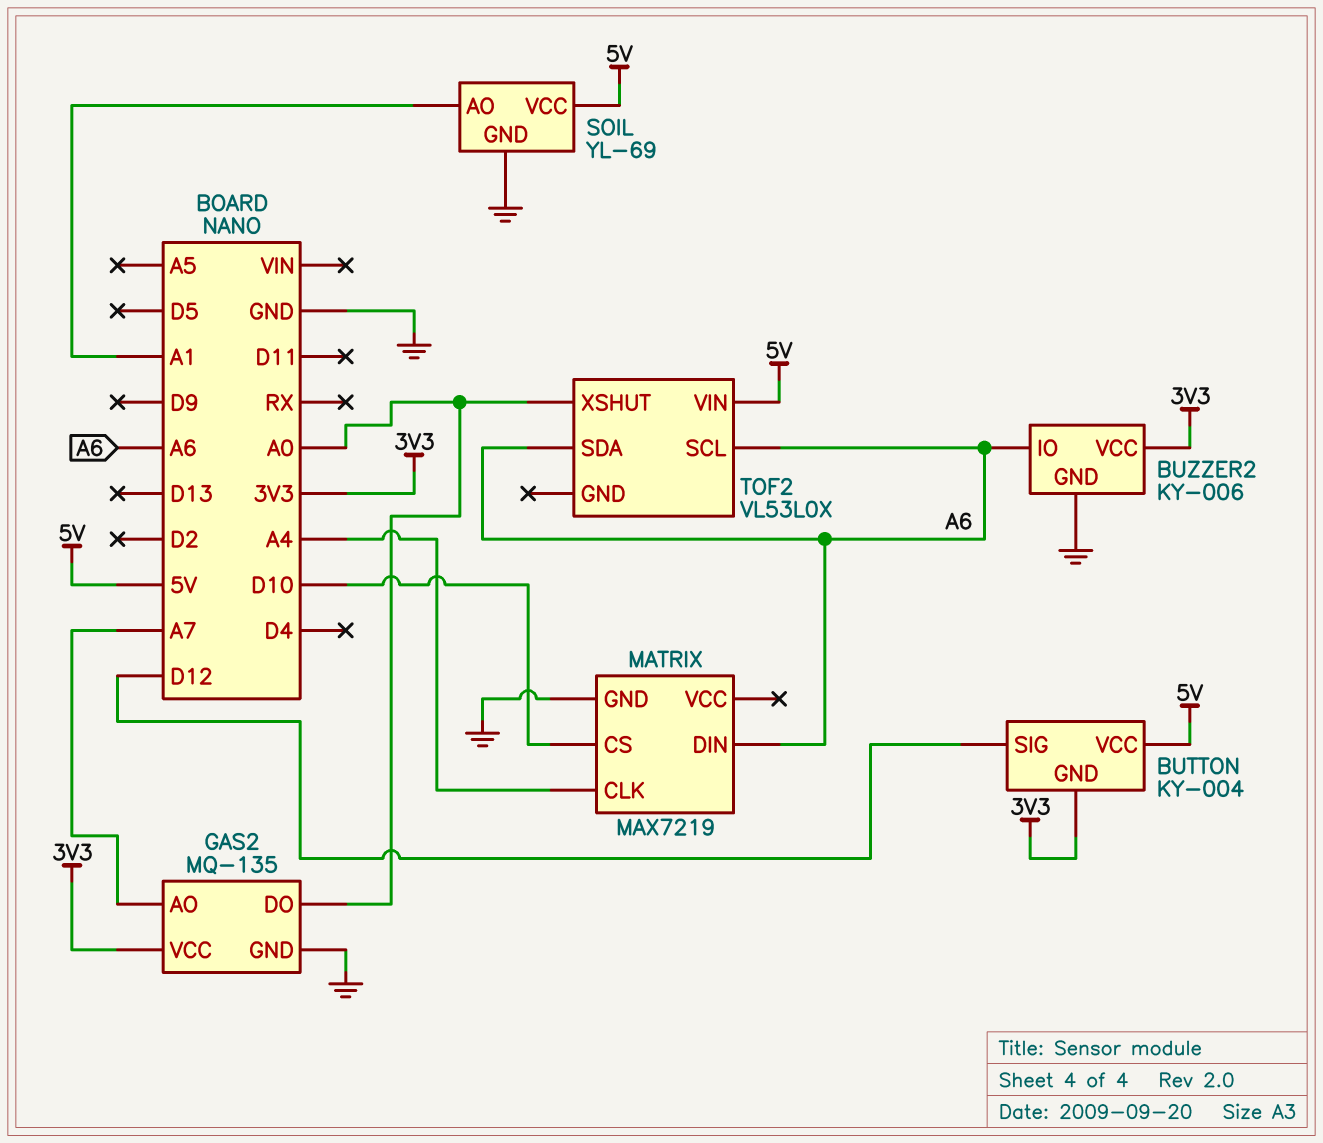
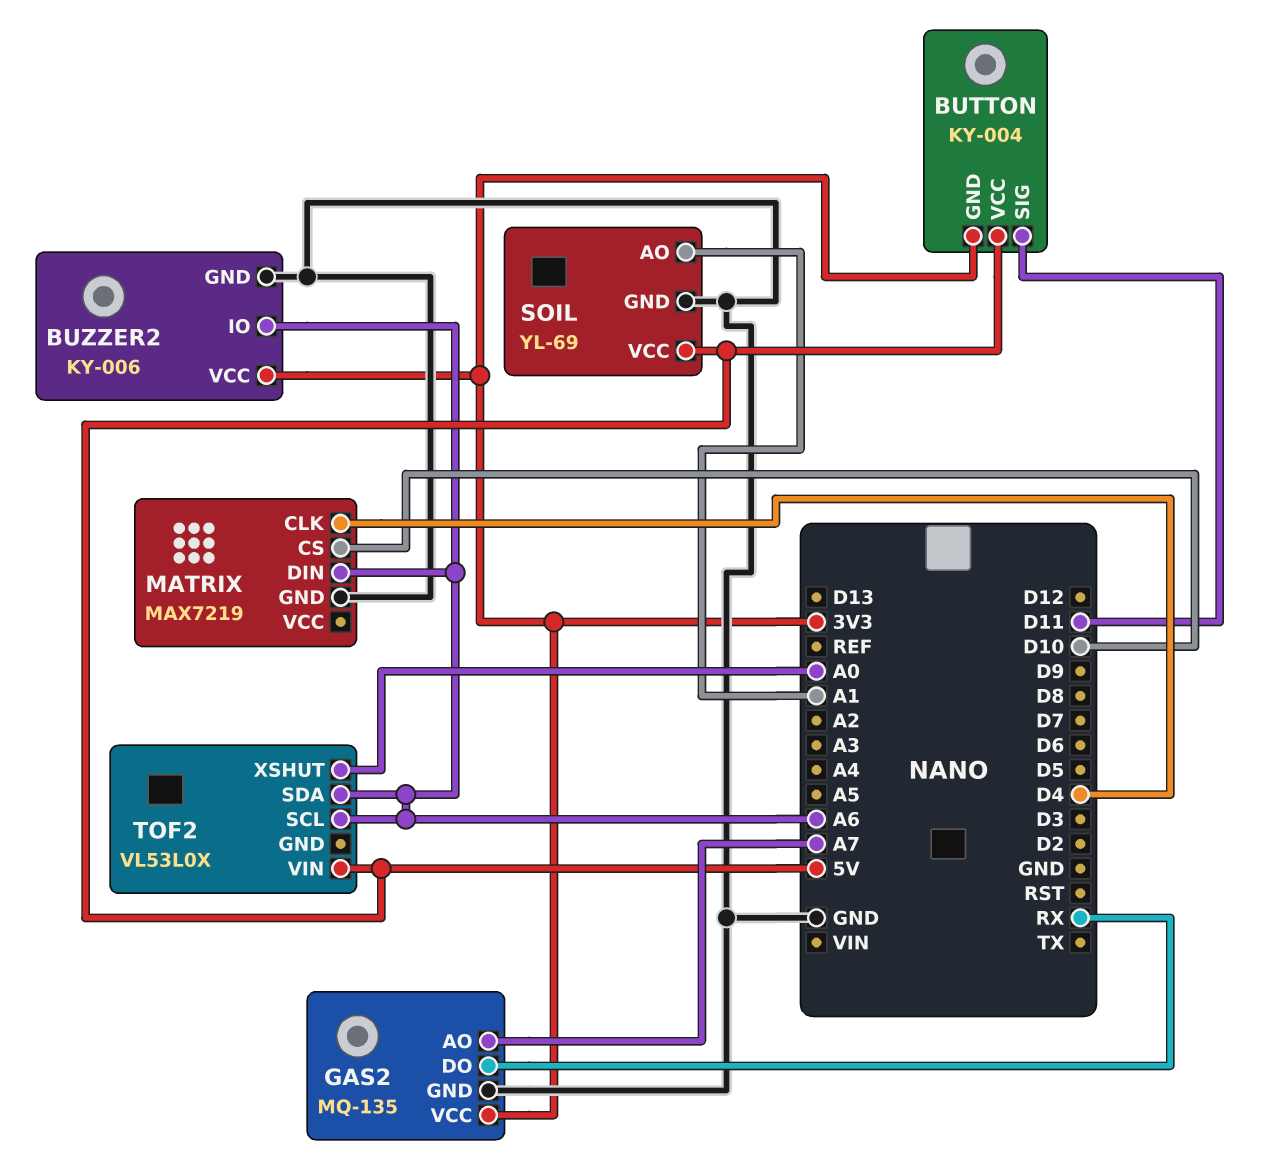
BUTTON pin SIG: D12 -> D11
GAS2 pin DO: A0 -> RX
MATRIX pin CLK: A4 -> D4

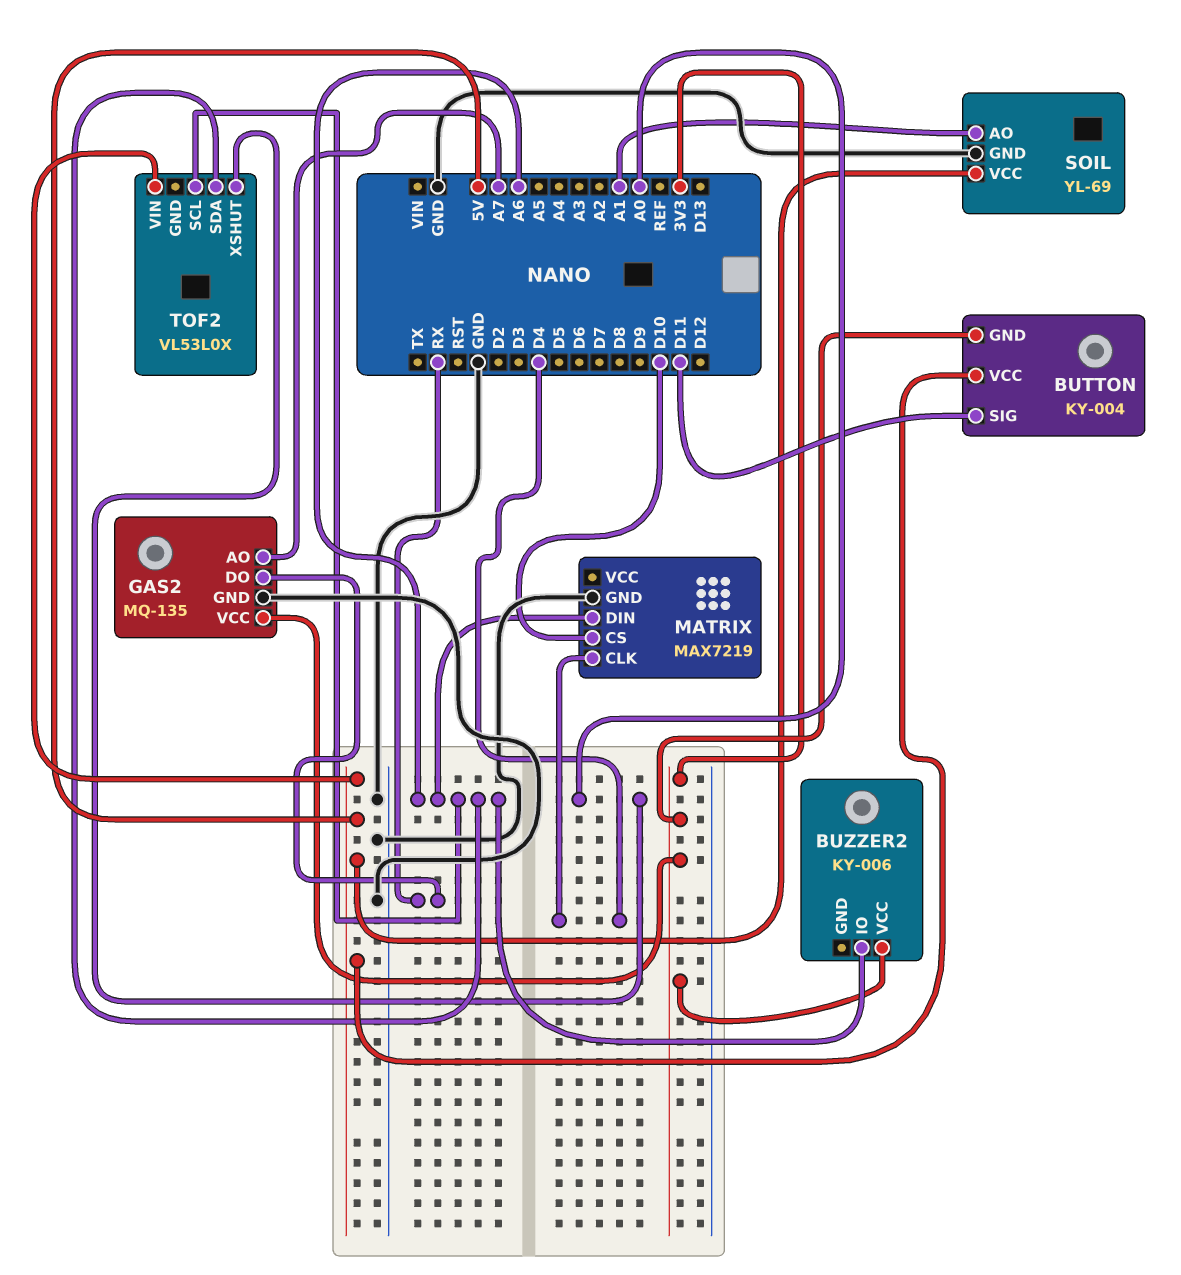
BUZZER2 pin GND: GND -> none

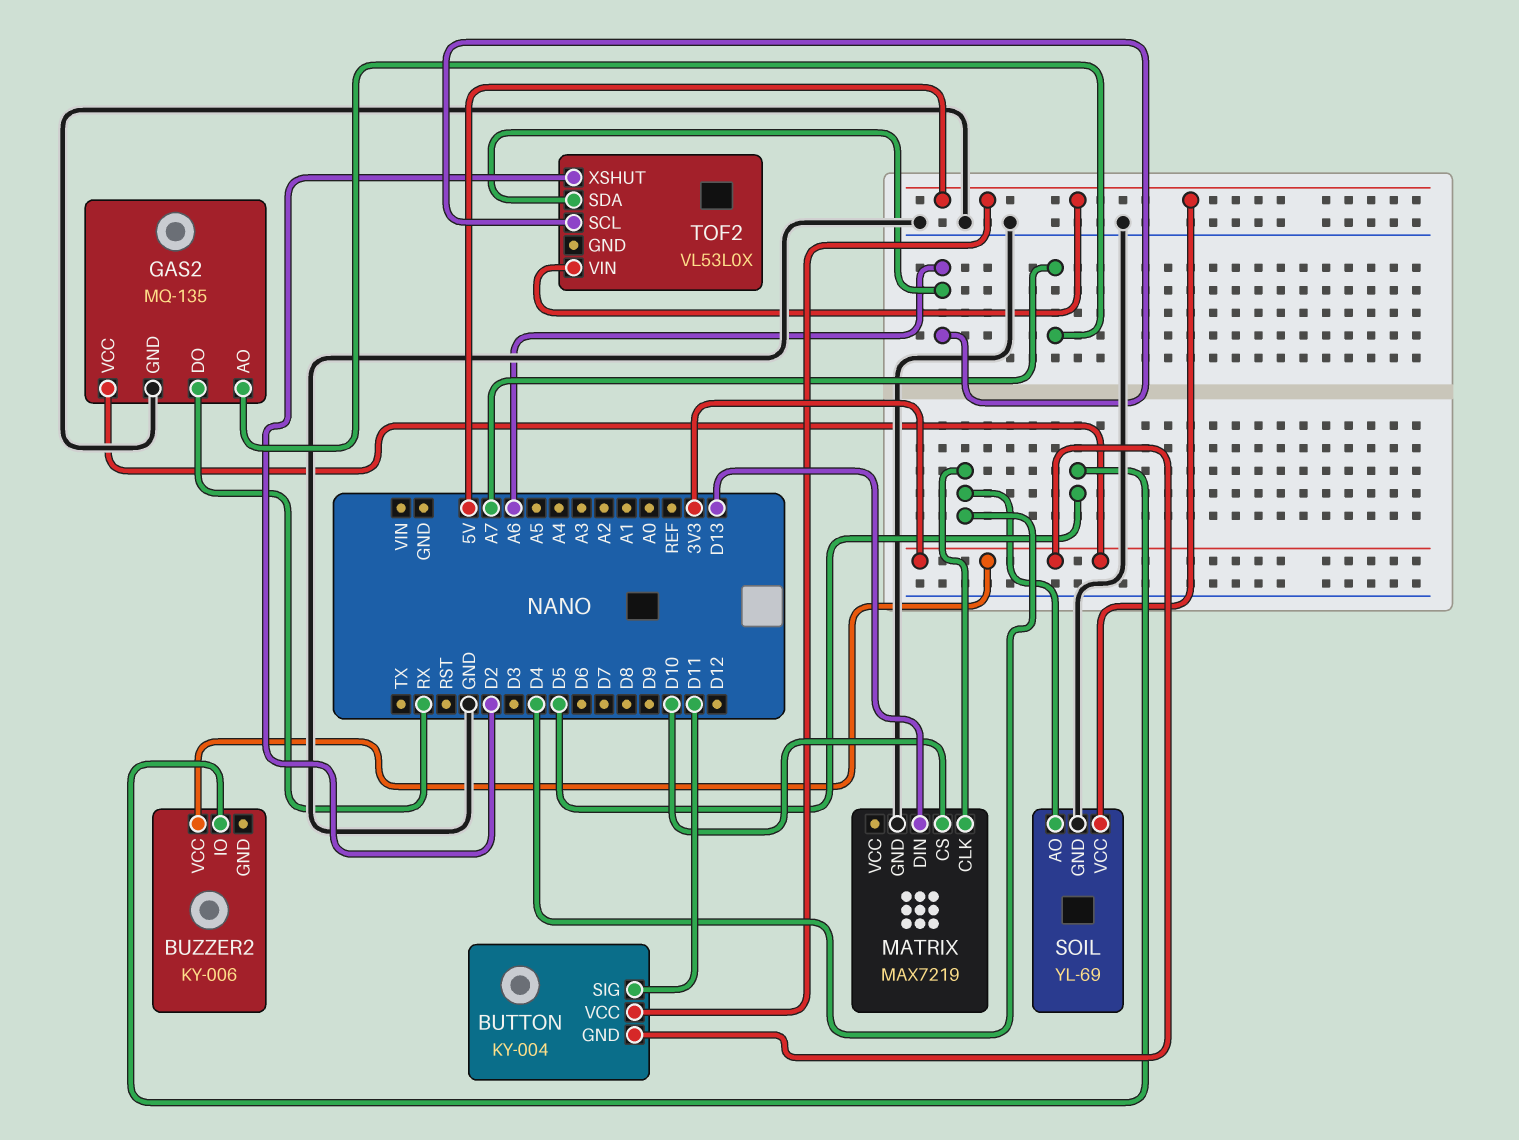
BUZZER2 pin IO: A6 -> D5
MATRIX pin DIN: A6 -> D13
SOIL pin AO: A1 -> D4
TOF2 pin XSHUT: A0 -> D2

